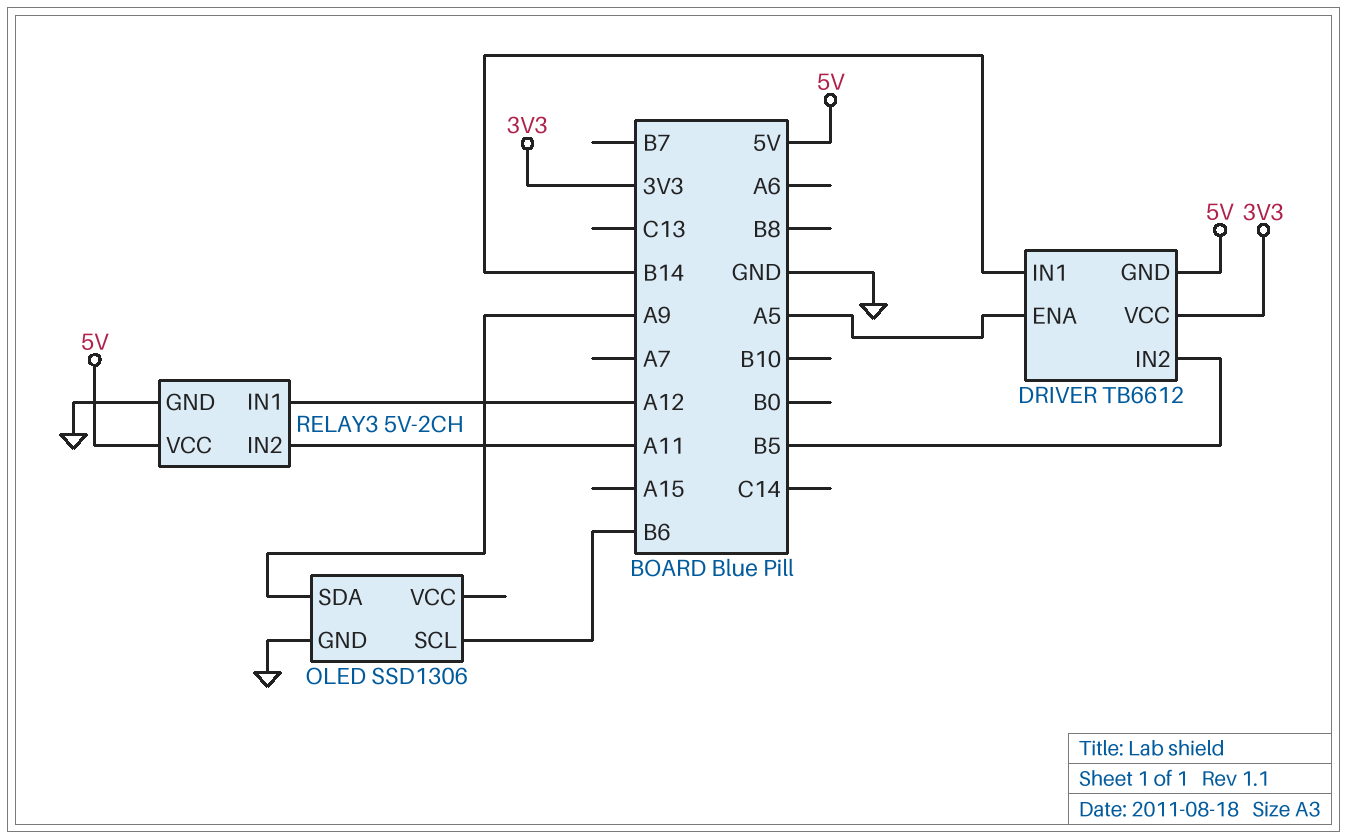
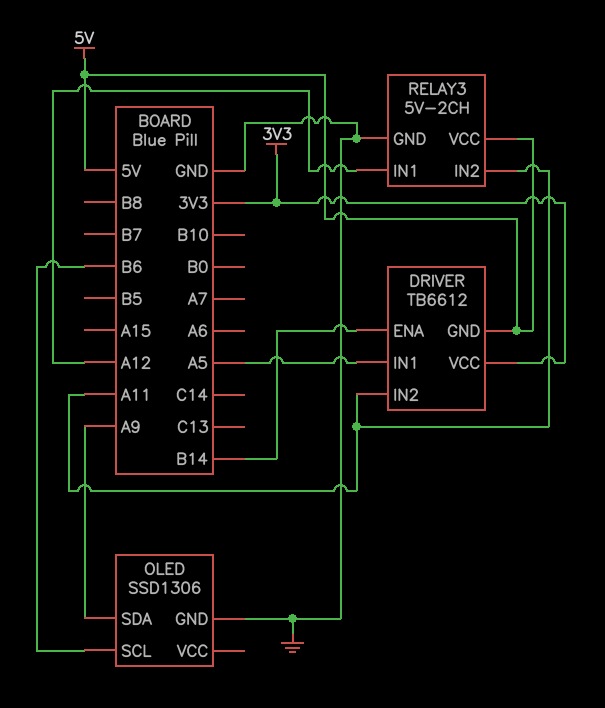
DRIVER pin ENA: A5 -> B14
DRIVER pin IN1: B14 -> A5
DRIVER pin IN2: B5 -> A11

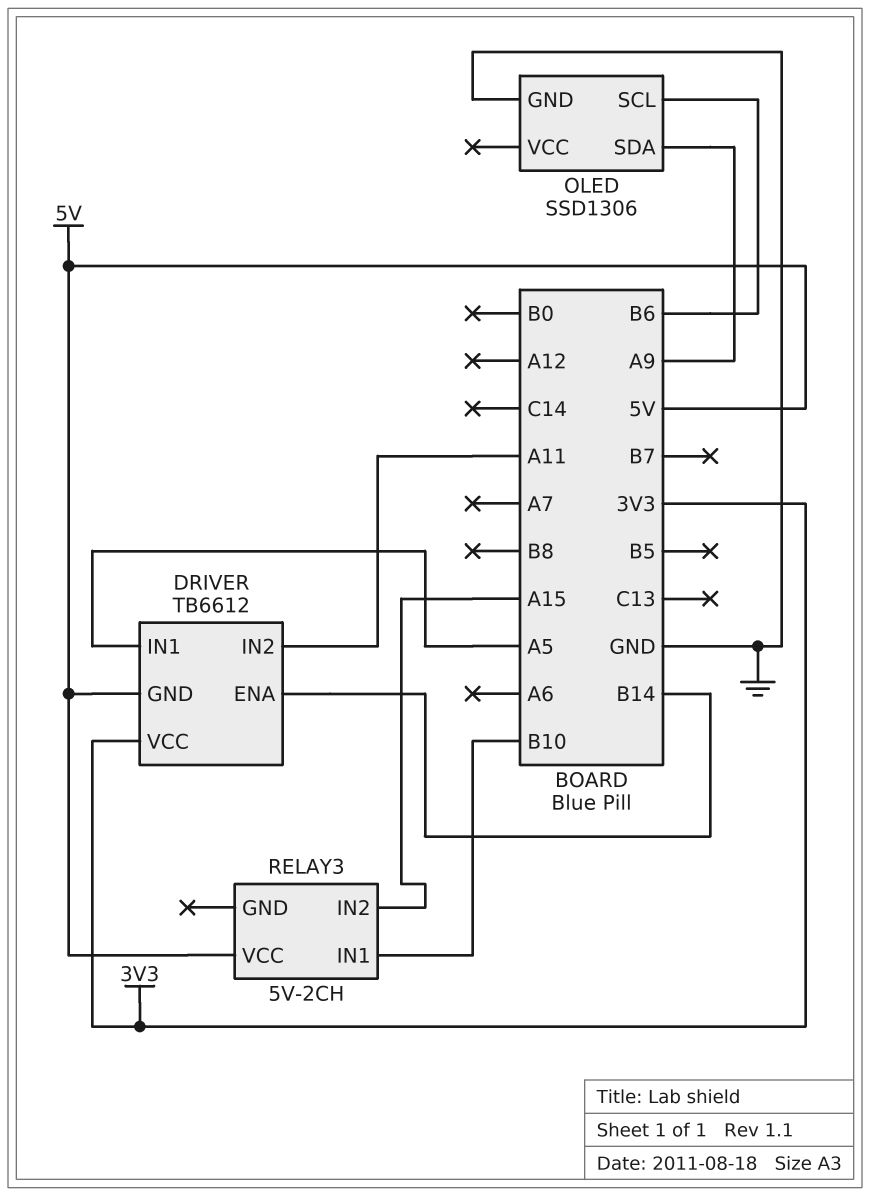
RELAY3 pin GND: GND -> none
RELAY3 pin IN1: A12 -> B10
RELAY3 pin IN2: A11 -> A15

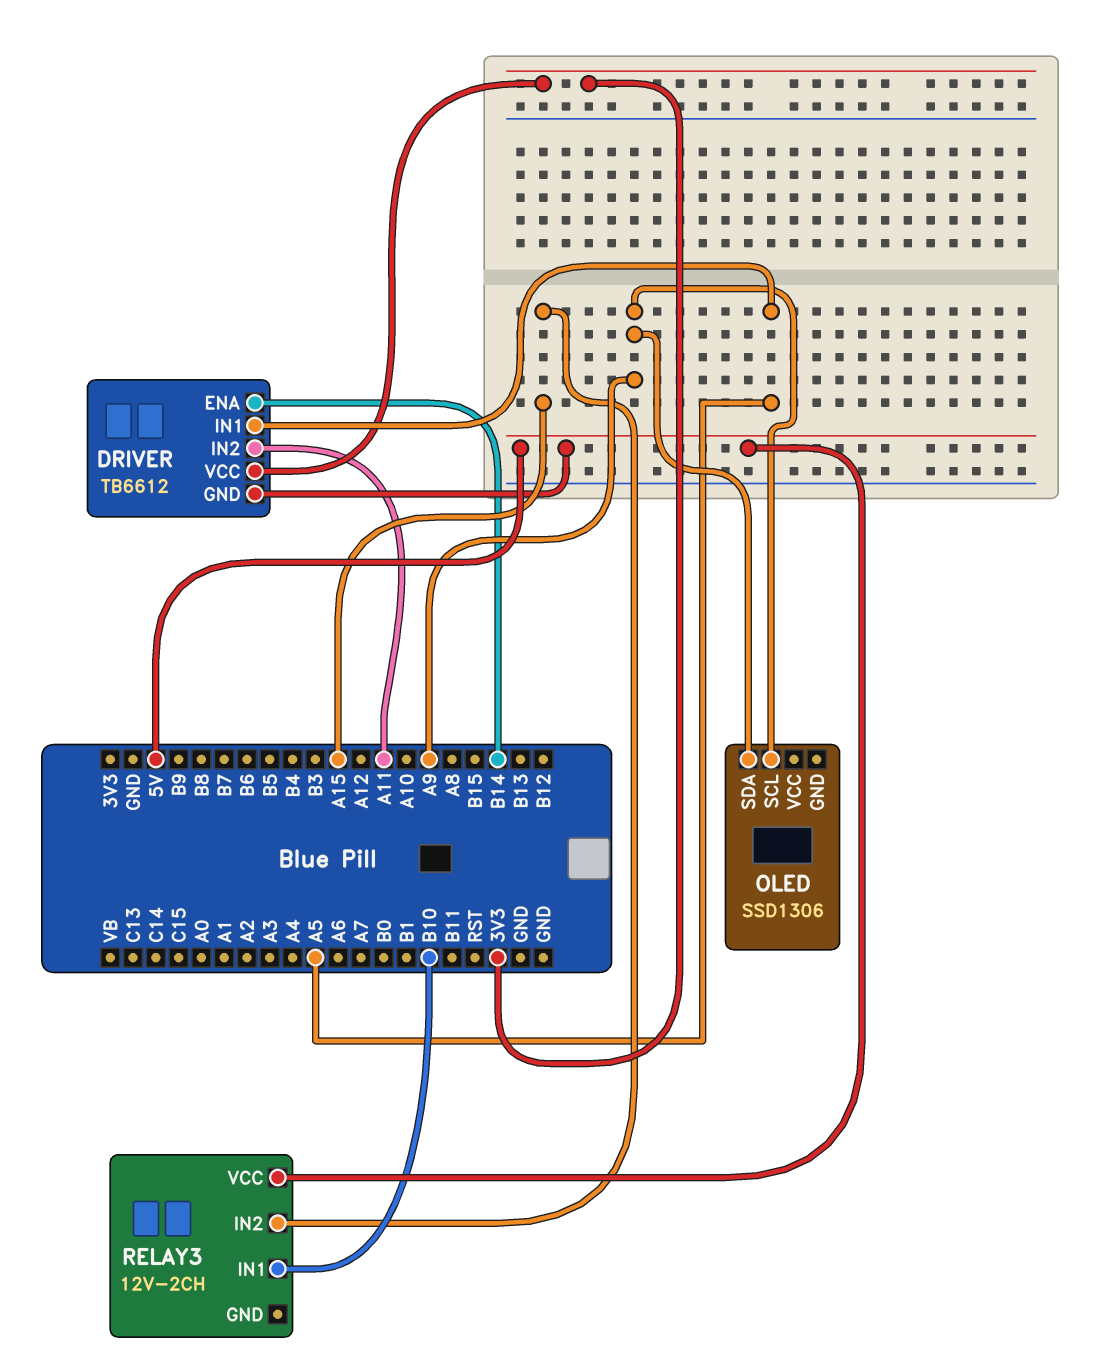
OLED pin GND: GND -> none
OLED pin SCL: B6 -> A9
RELAY3: 5V-2CH -> 12V-2CH

